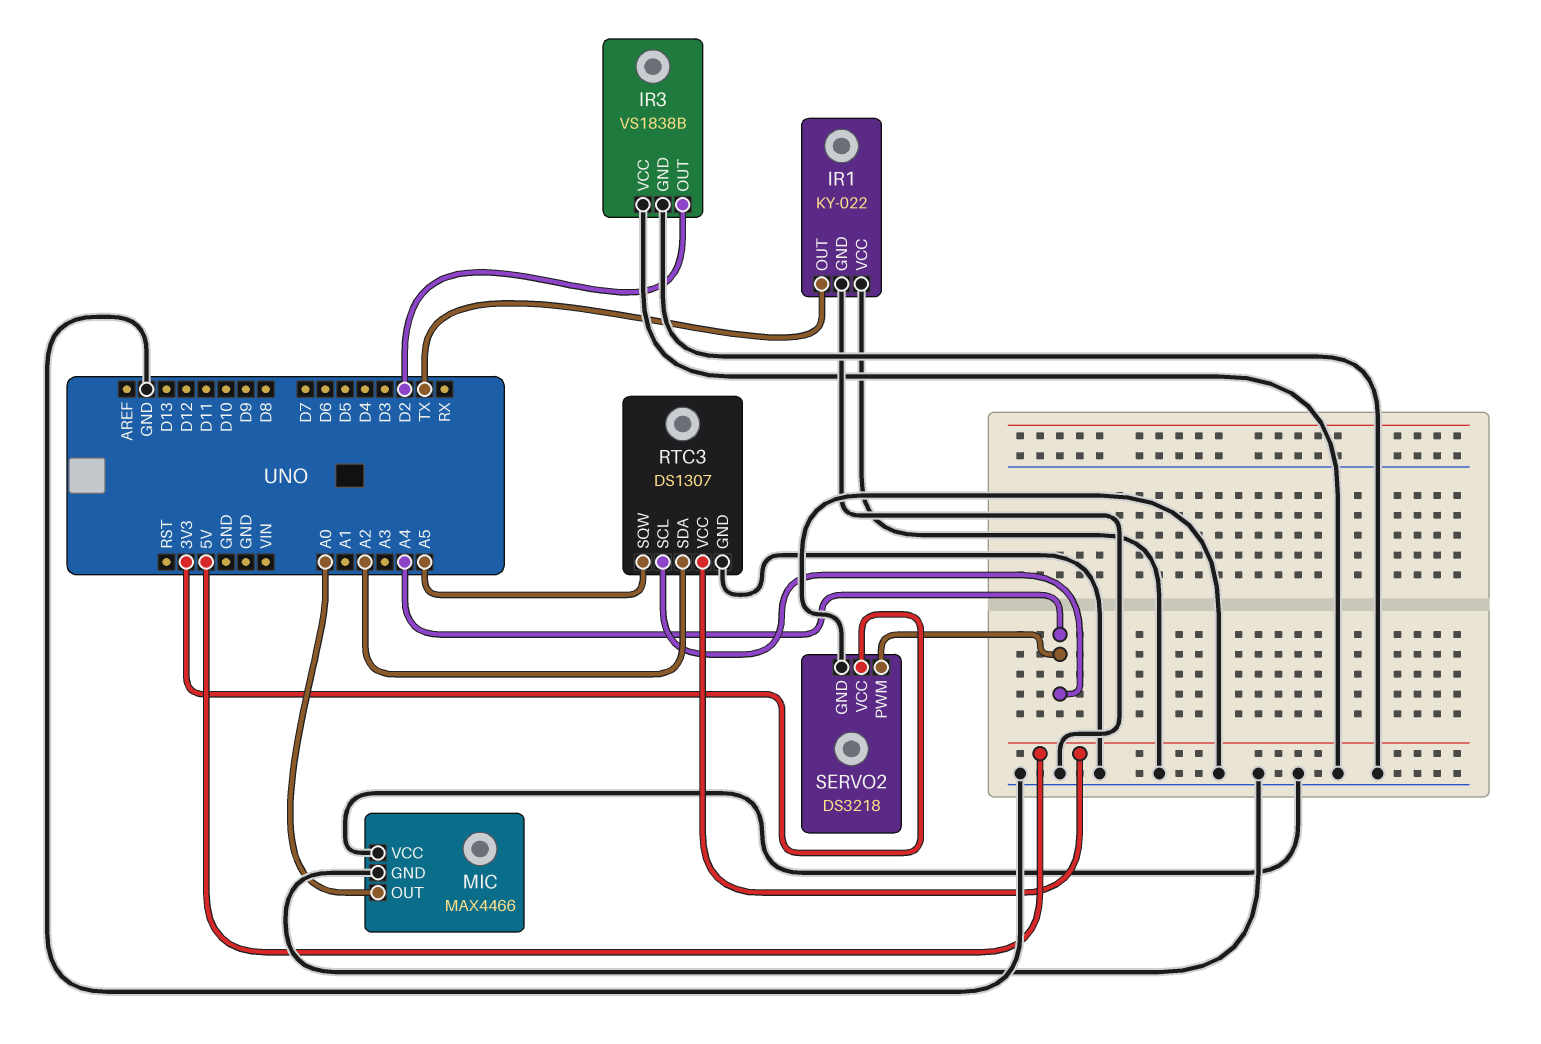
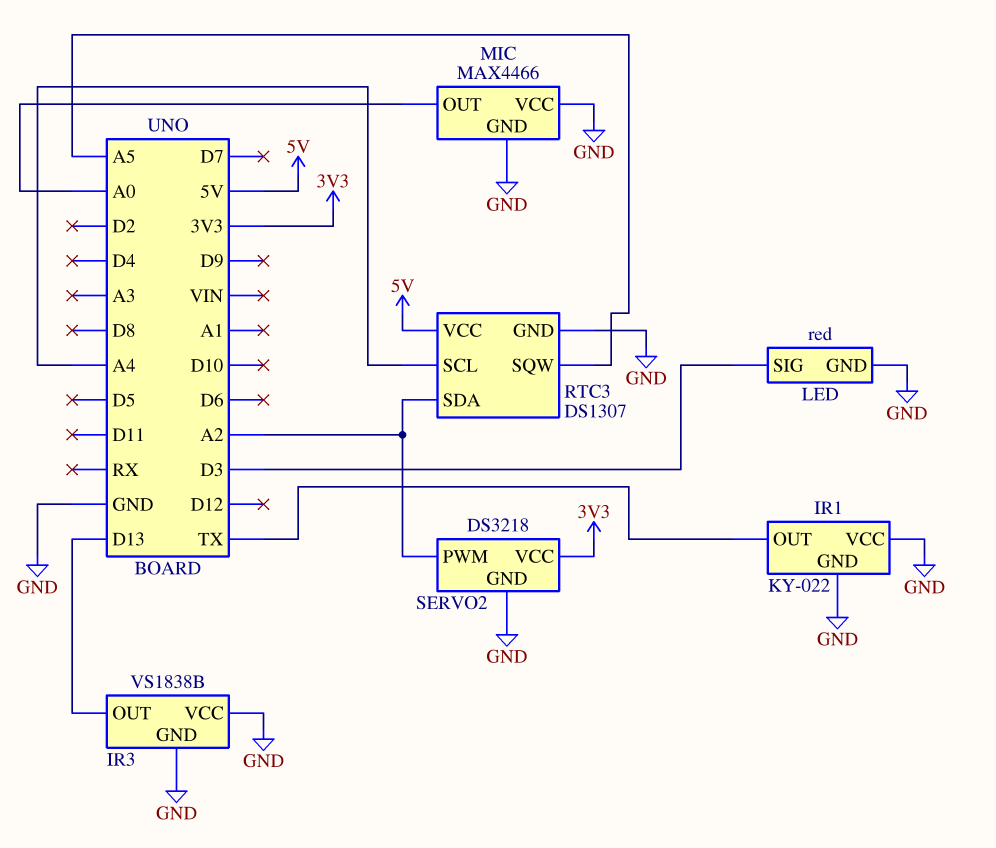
IR3 pin OUT: D2 -> D13
LED: none -> red
LED pin GND: none -> GND
LED pin SIG: none -> D3
SERVO2 pin PWM: A4 -> A2

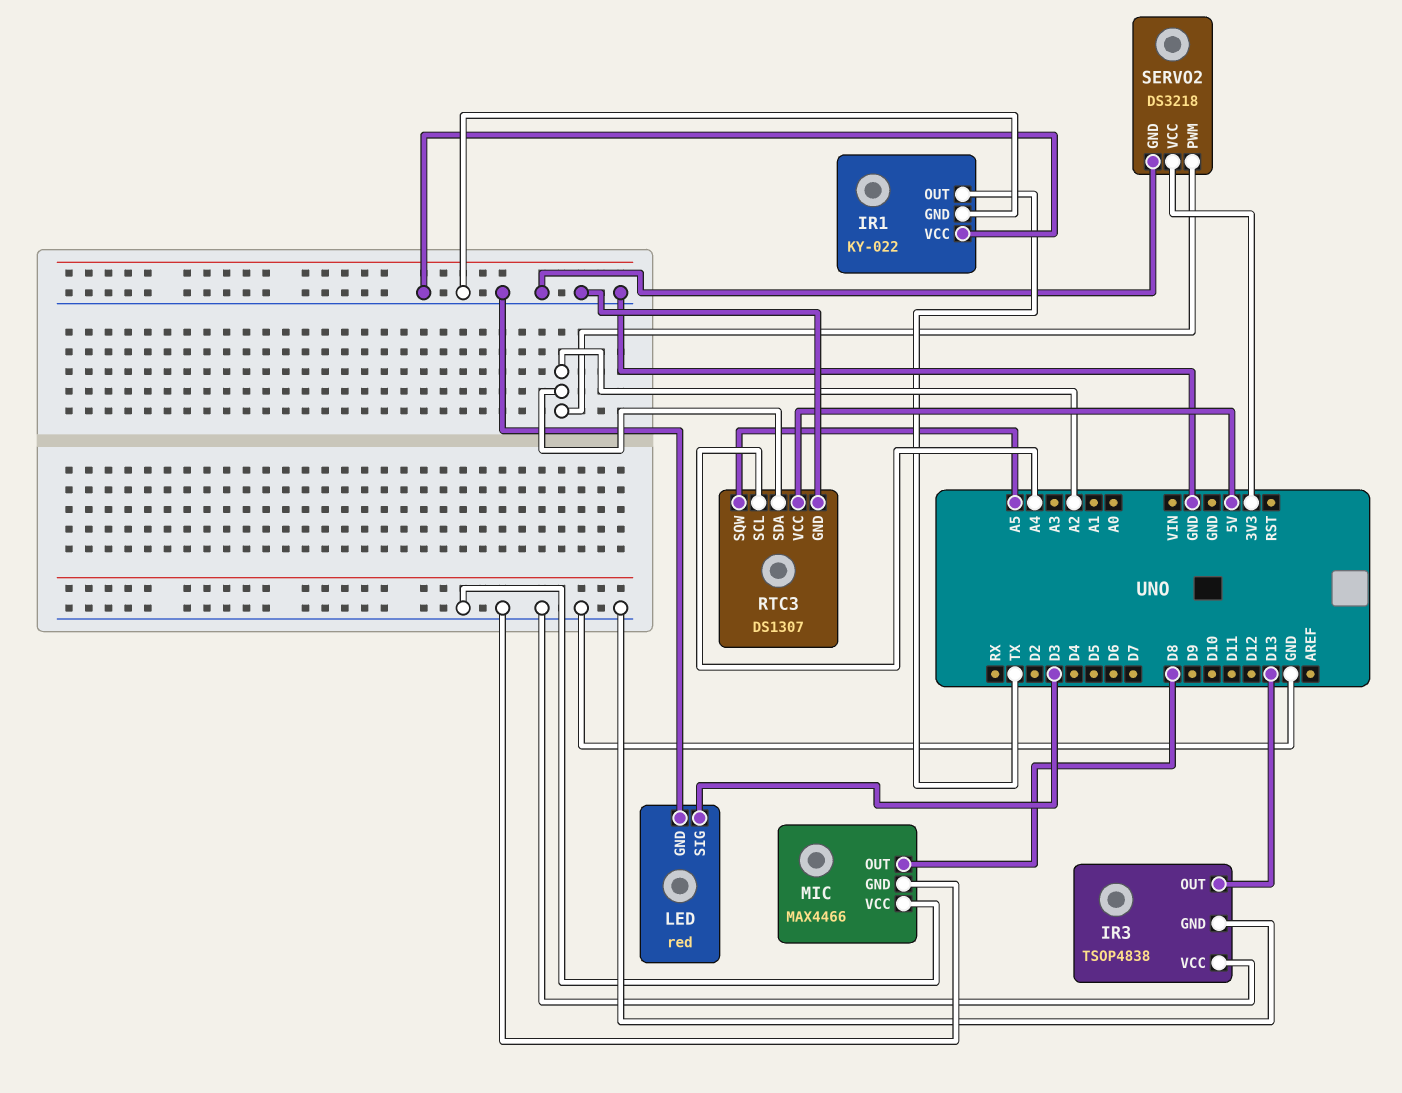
IR3: VS1838B -> TSOP4838
MIC pin OUT: A0 -> D8

